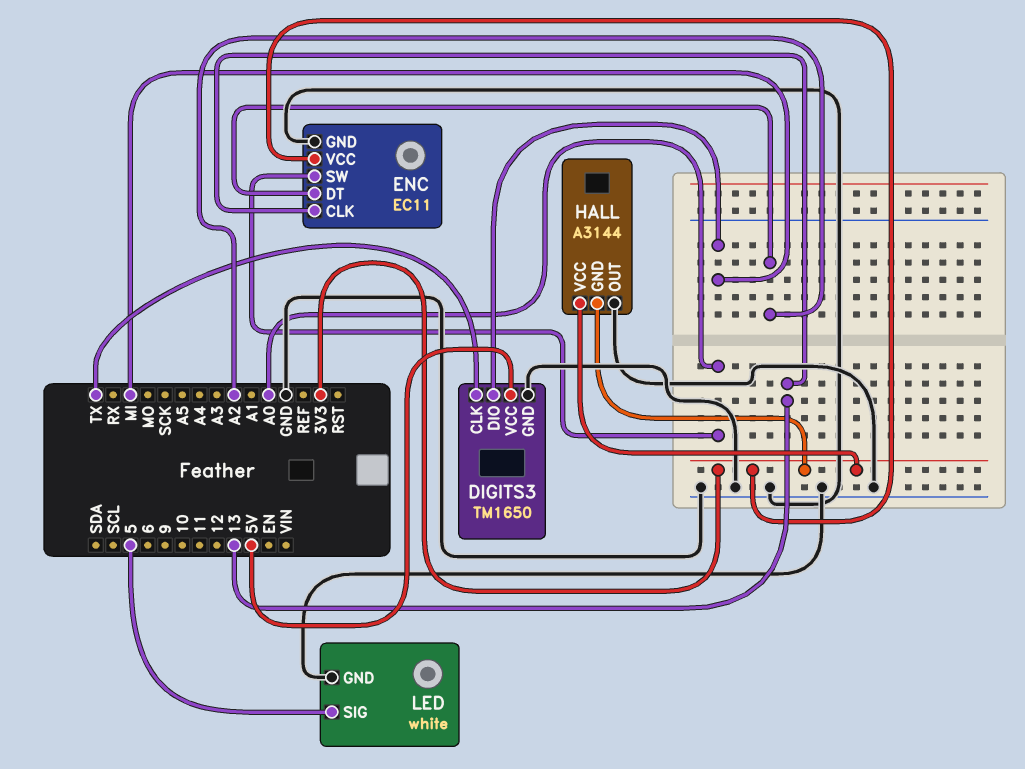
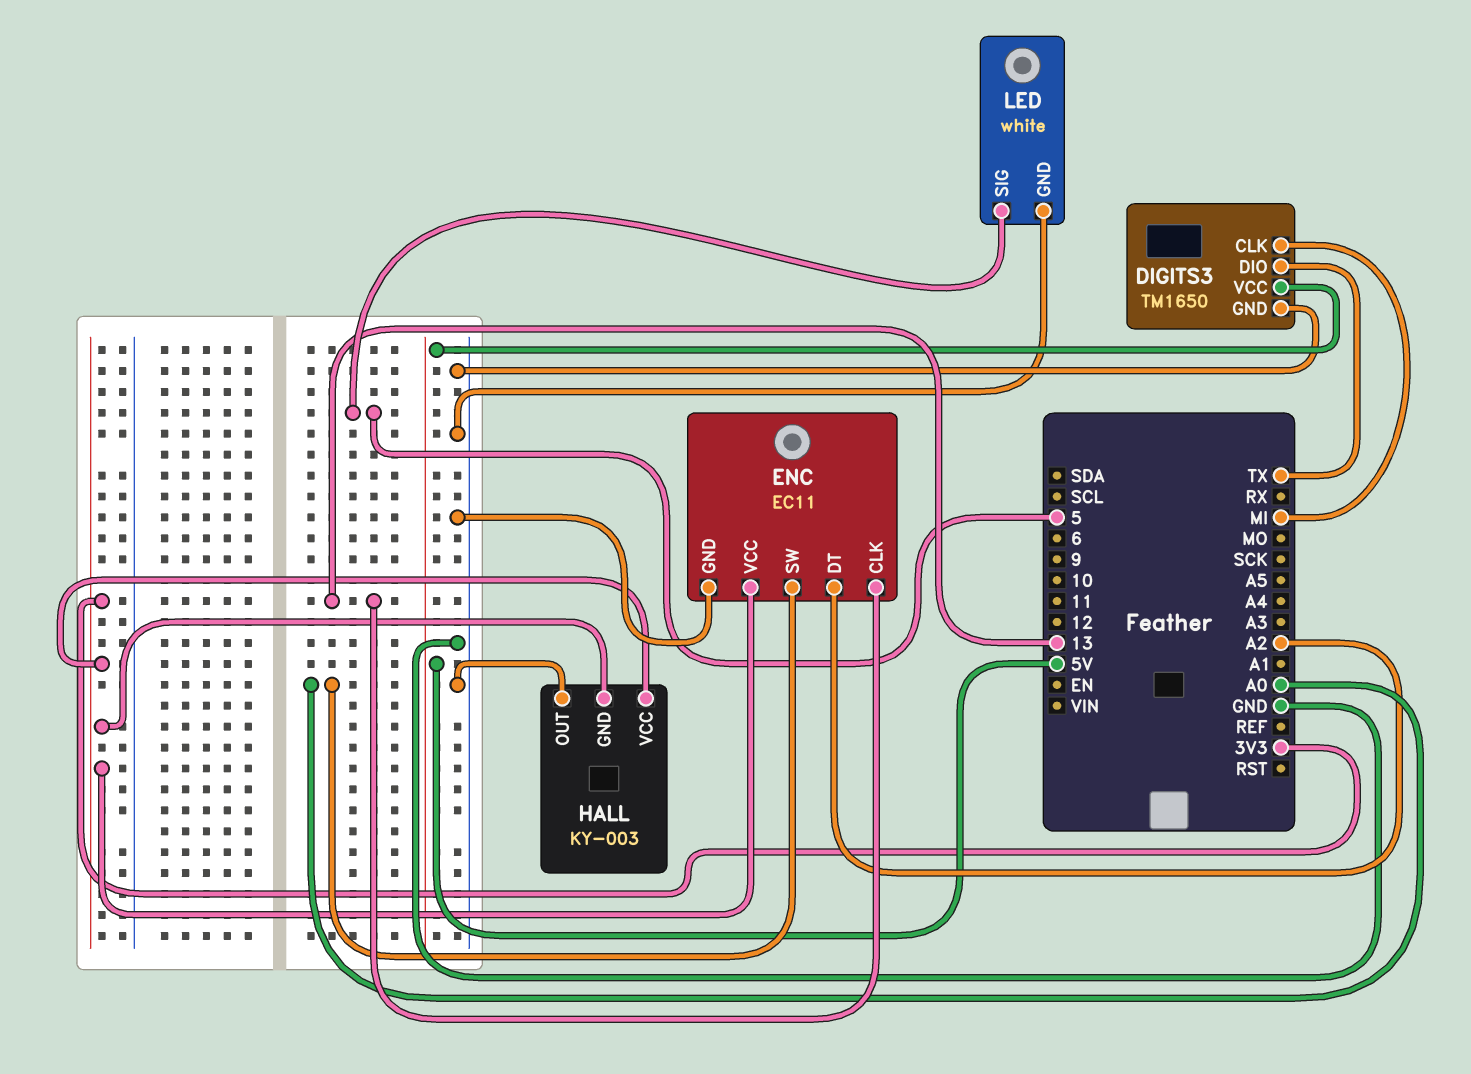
DIGITS3 pin CLK: TX -> MI
DIGITS3 pin DIO: MI -> TX
HALL: A3144 -> KY-003

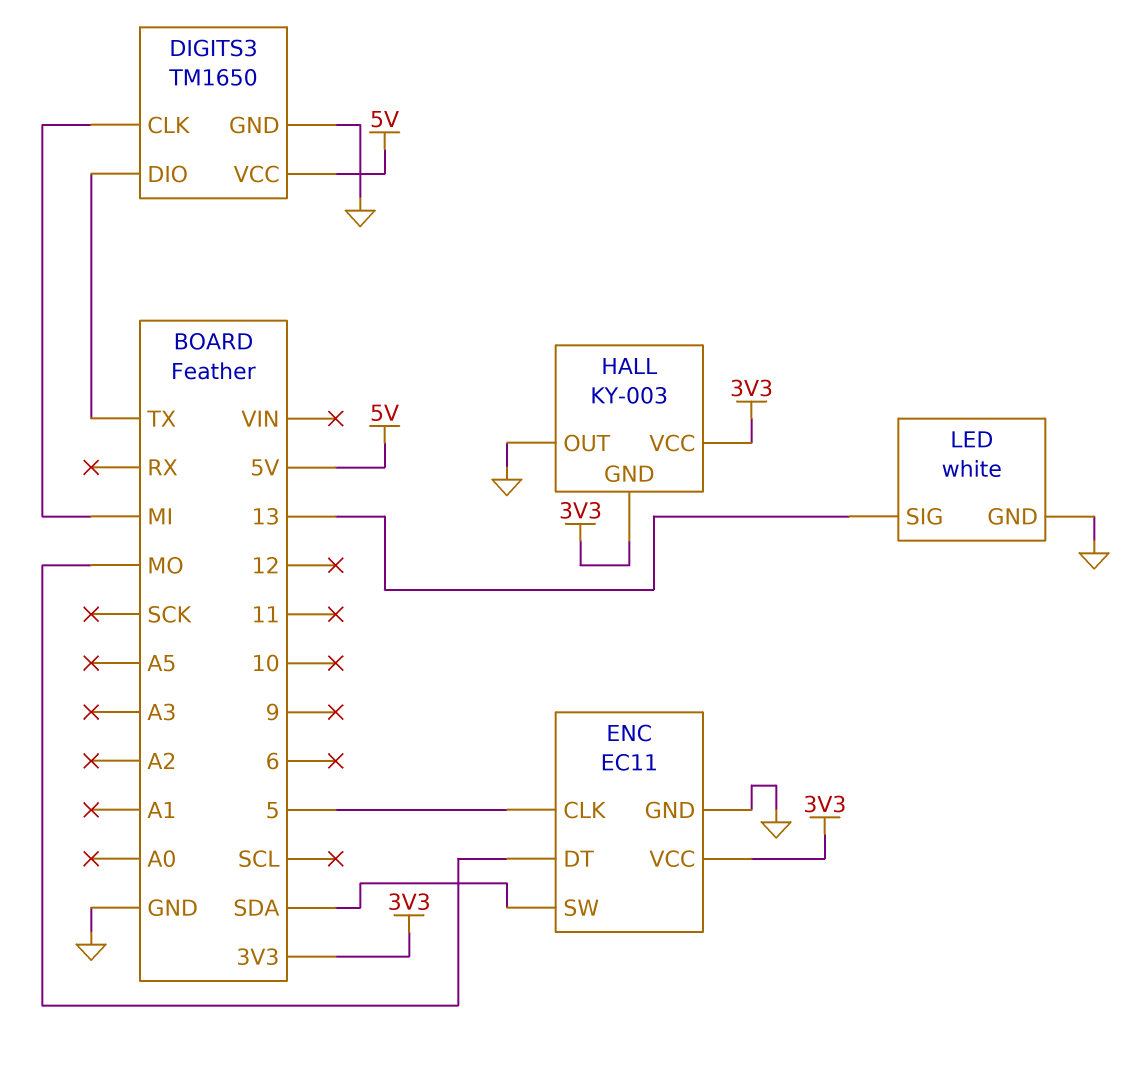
ENC pin CLK: 13 -> 5
ENC pin DT: A2 -> MO
ENC pin SW: A0 -> SDA
LED pin SIG: 5 -> 13

